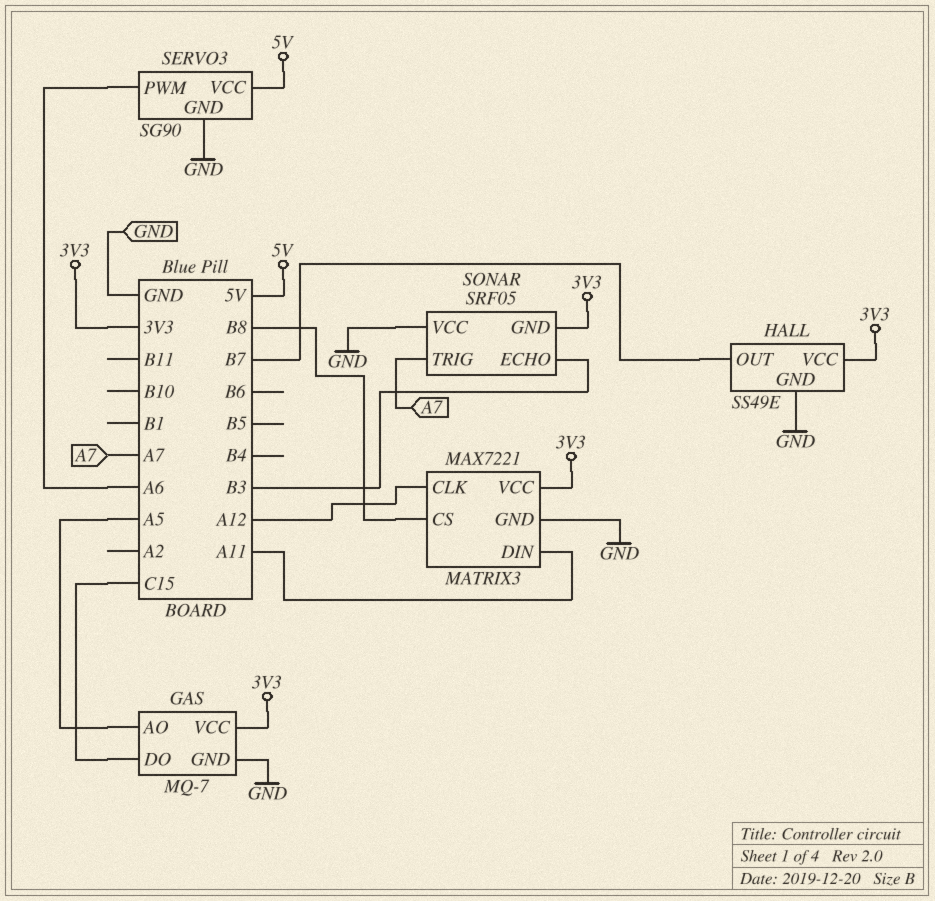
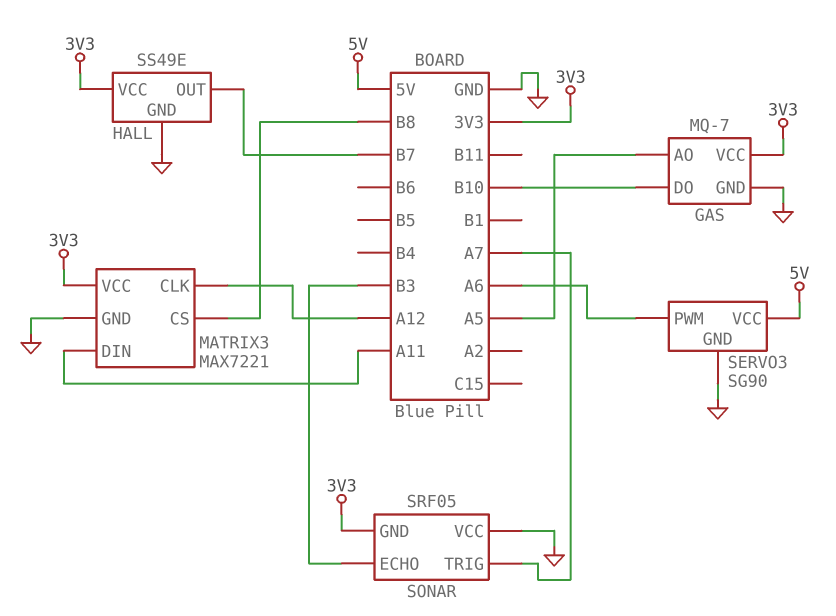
GAS pin DO: C15 -> B10

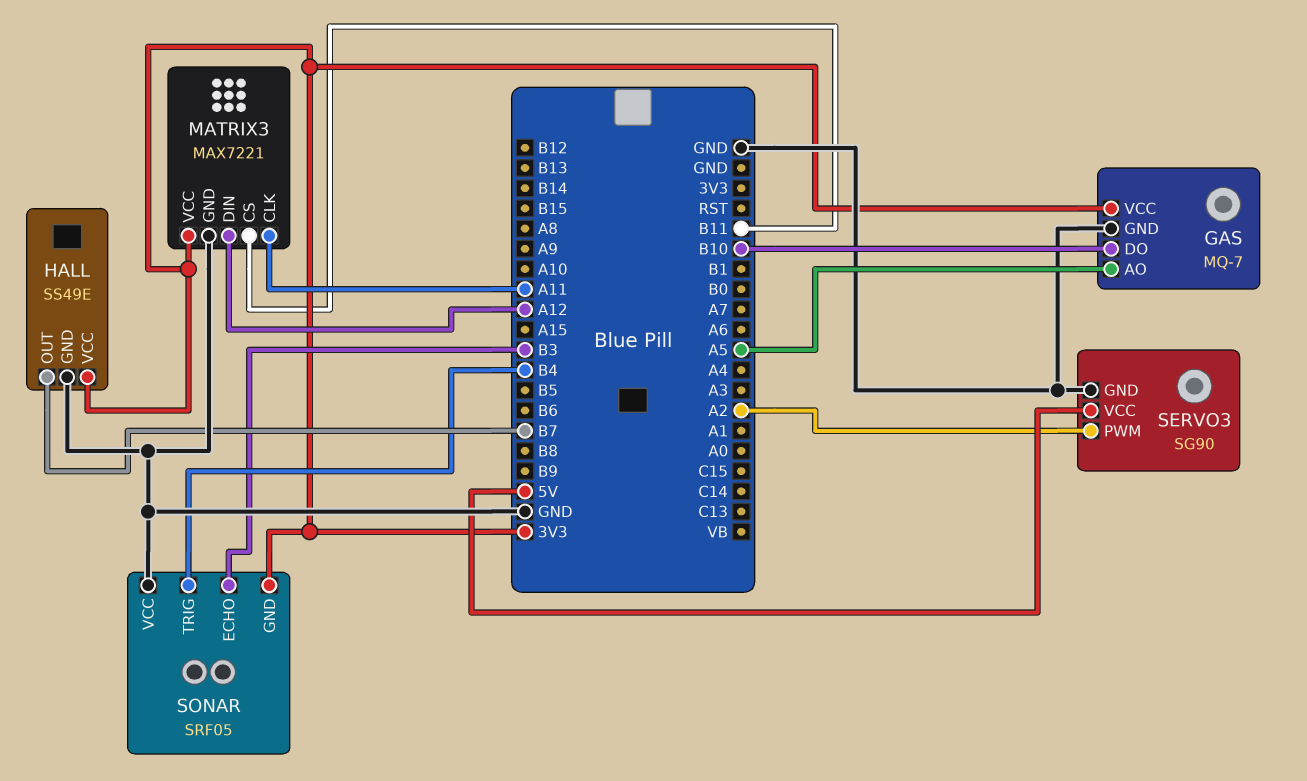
MATRIX3 pin CLK: A12 -> A11
MATRIX3 pin CS: B8 -> B11
MATRIX3 pin DIN: A11 -> A12
SERVO3 pin PWM: A6 -> A2
SONAR pin TRIG: A7 -> B4

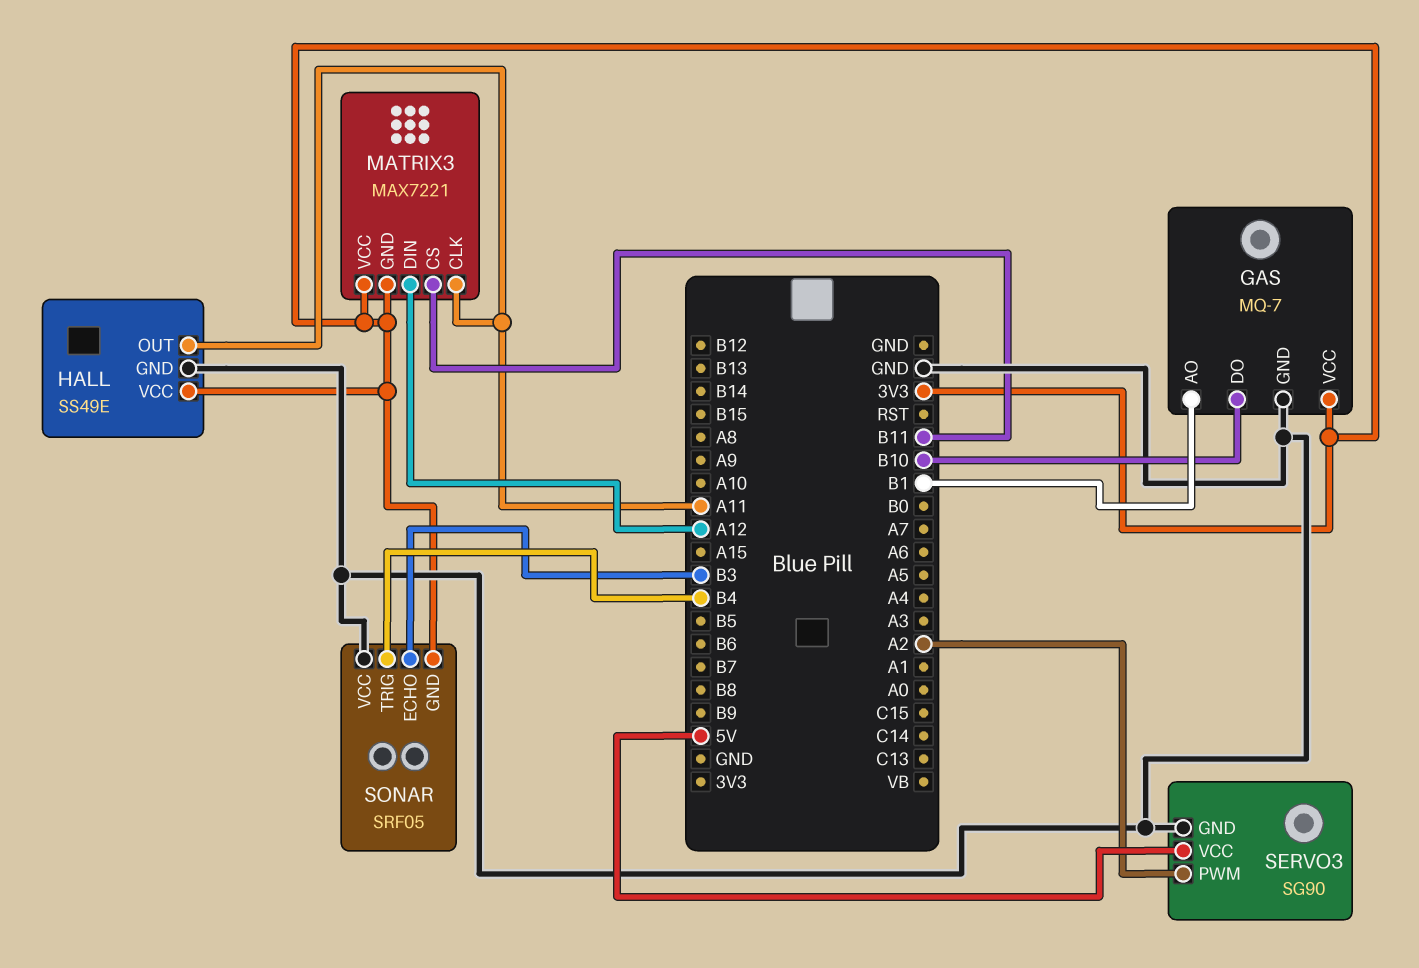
GAS pin AO: A5 -> B1
HALL pin OUT: B7 -> A11
MATRIX3 pin GND: GND -> 3V3

